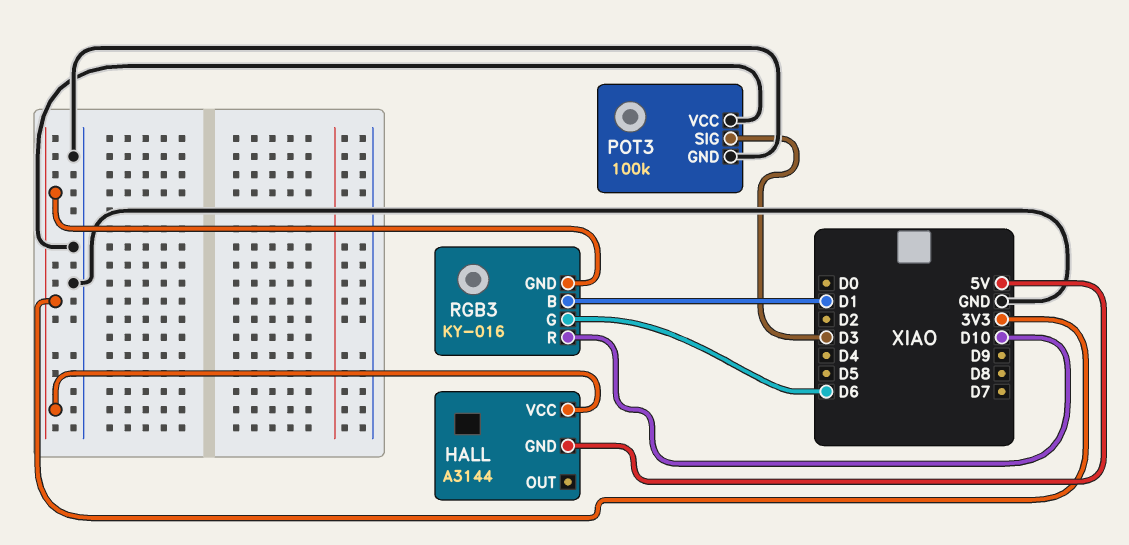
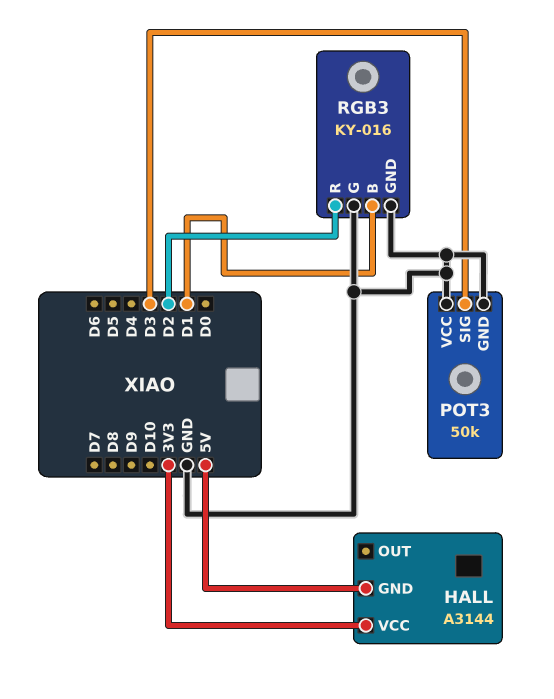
POT3: 100k -> 50k
RGB3 pin G: D6 -> GND
RGB3 pin GND: 3V3 -> GND
RGB3 pin R: D10 -> D2

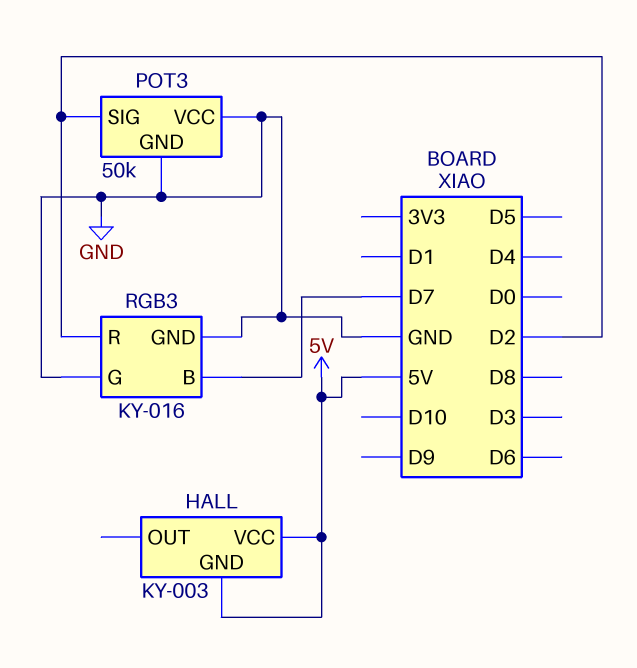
HALL: A3144 -> KY-003
HALL pin VCC: 3V3 -> 5V
POT3 pin SIG: D3 -> D2
RGB3 pin B: D1 -> D7

